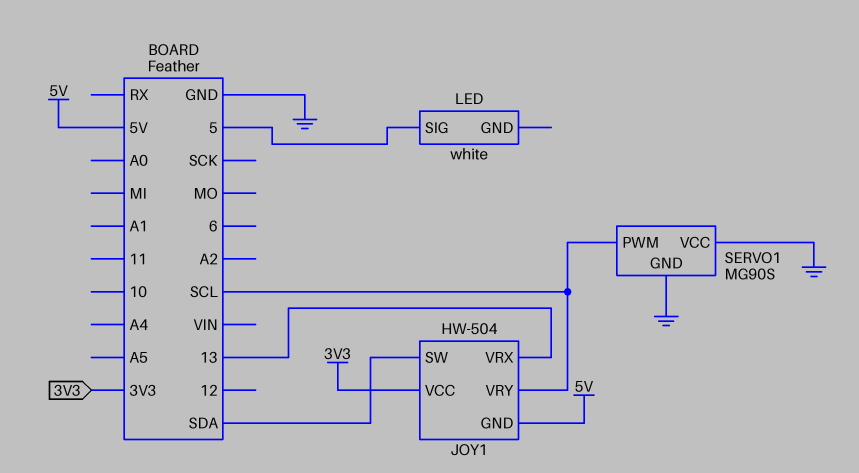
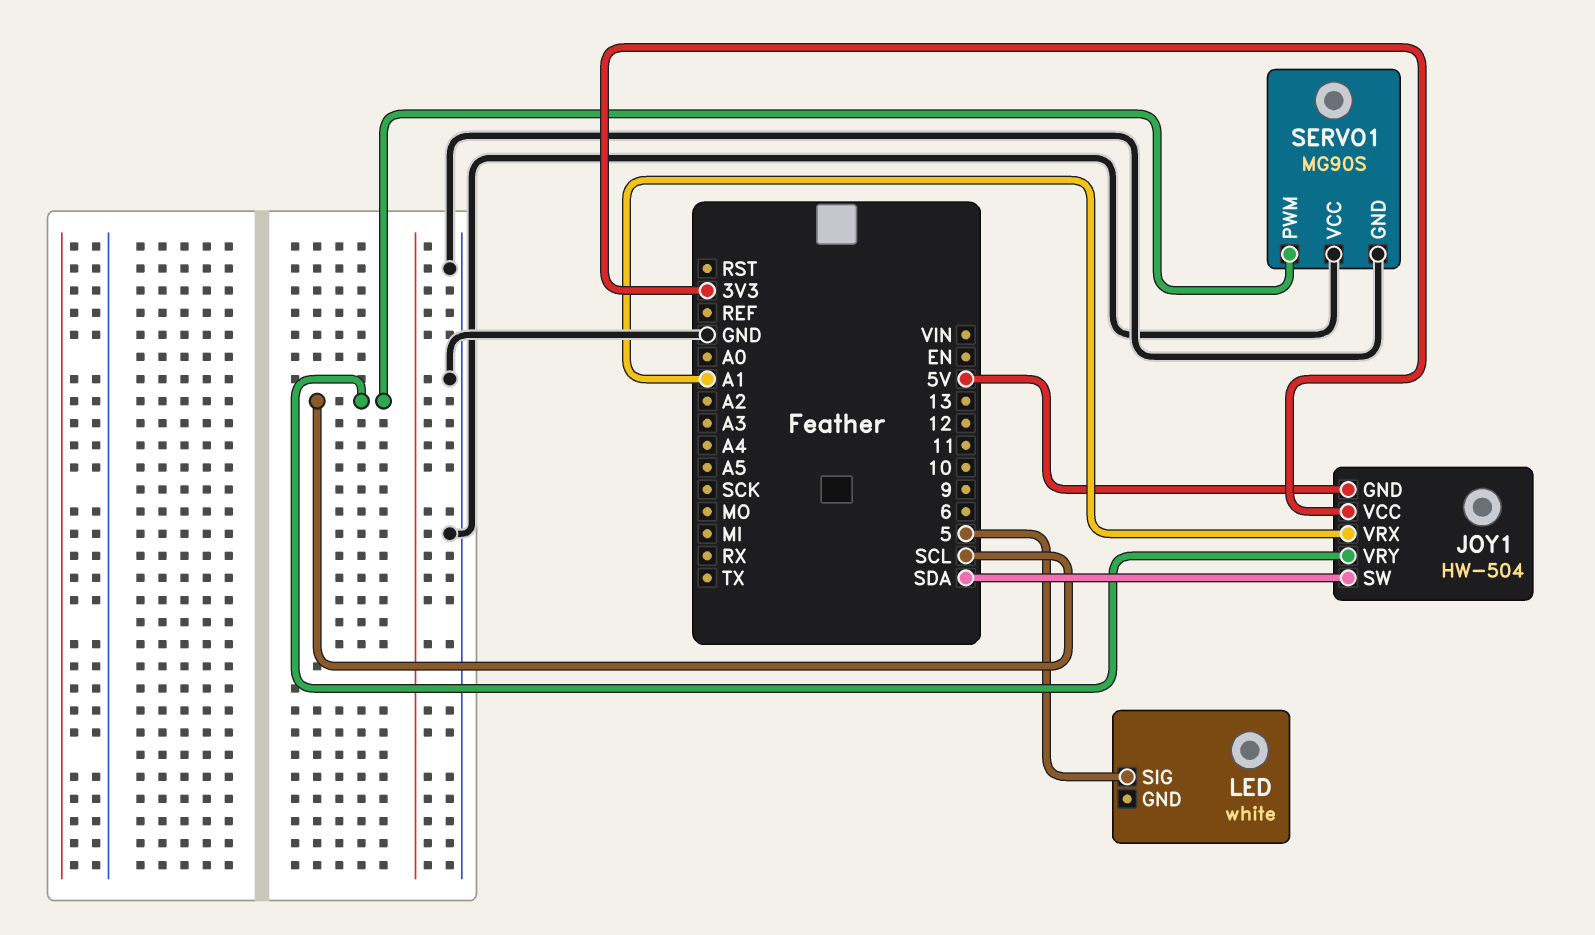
JOY1 pin VRX: 13 -> A1

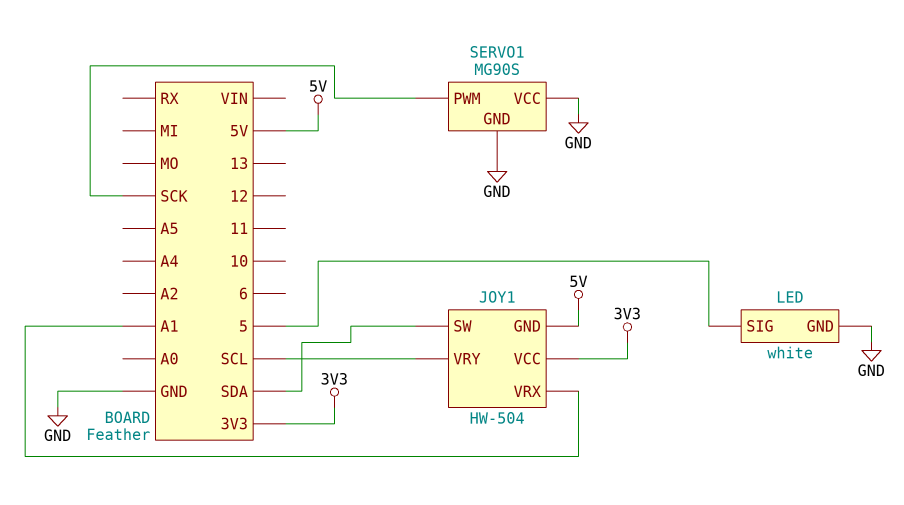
LED pin GND: none -> GND
SERVO1 pin PWM: SCL -> SCK

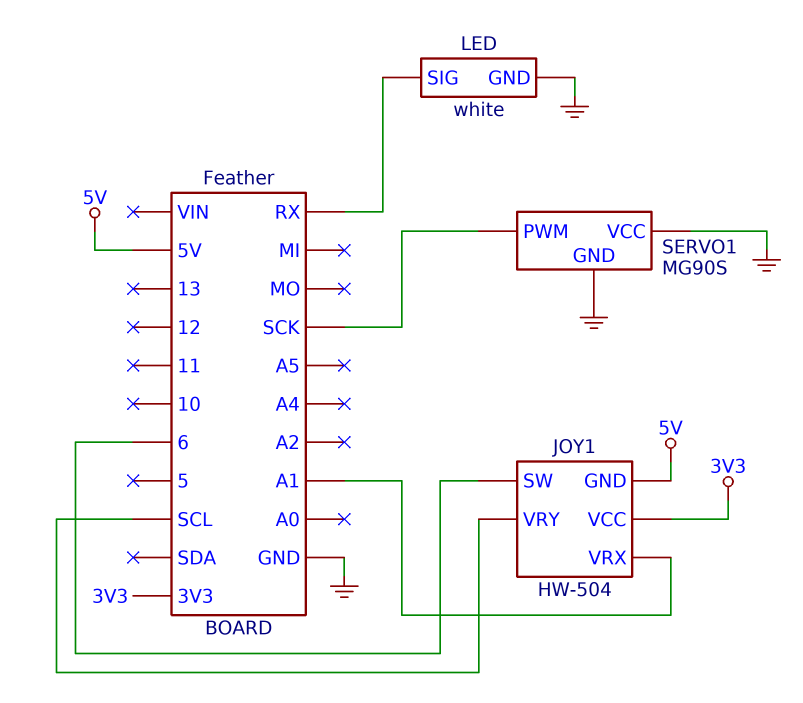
JOY1 pin SW: SDA -> 6
LED pin SIG: 5 -> RX

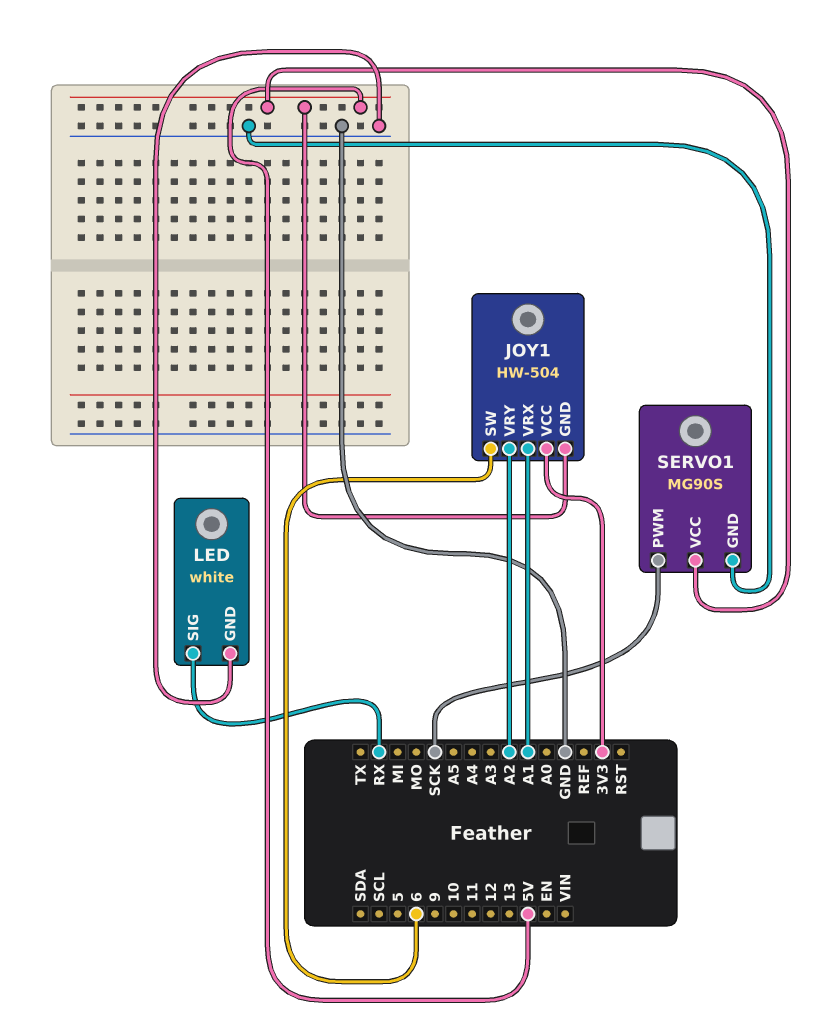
JOY1 pin VRY: SCL -> A2
SERVO1 pin VCC: GND -> 5V

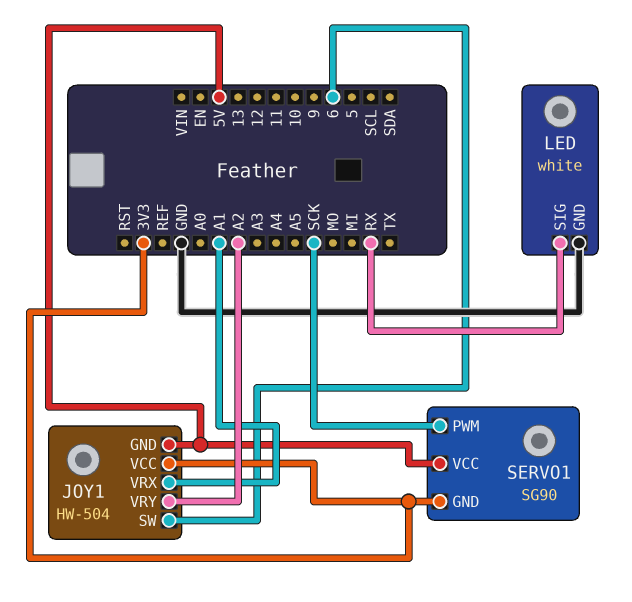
SERVO1: MG90S -> SG90
SERVO1 pin GND: GND -> 3V3

